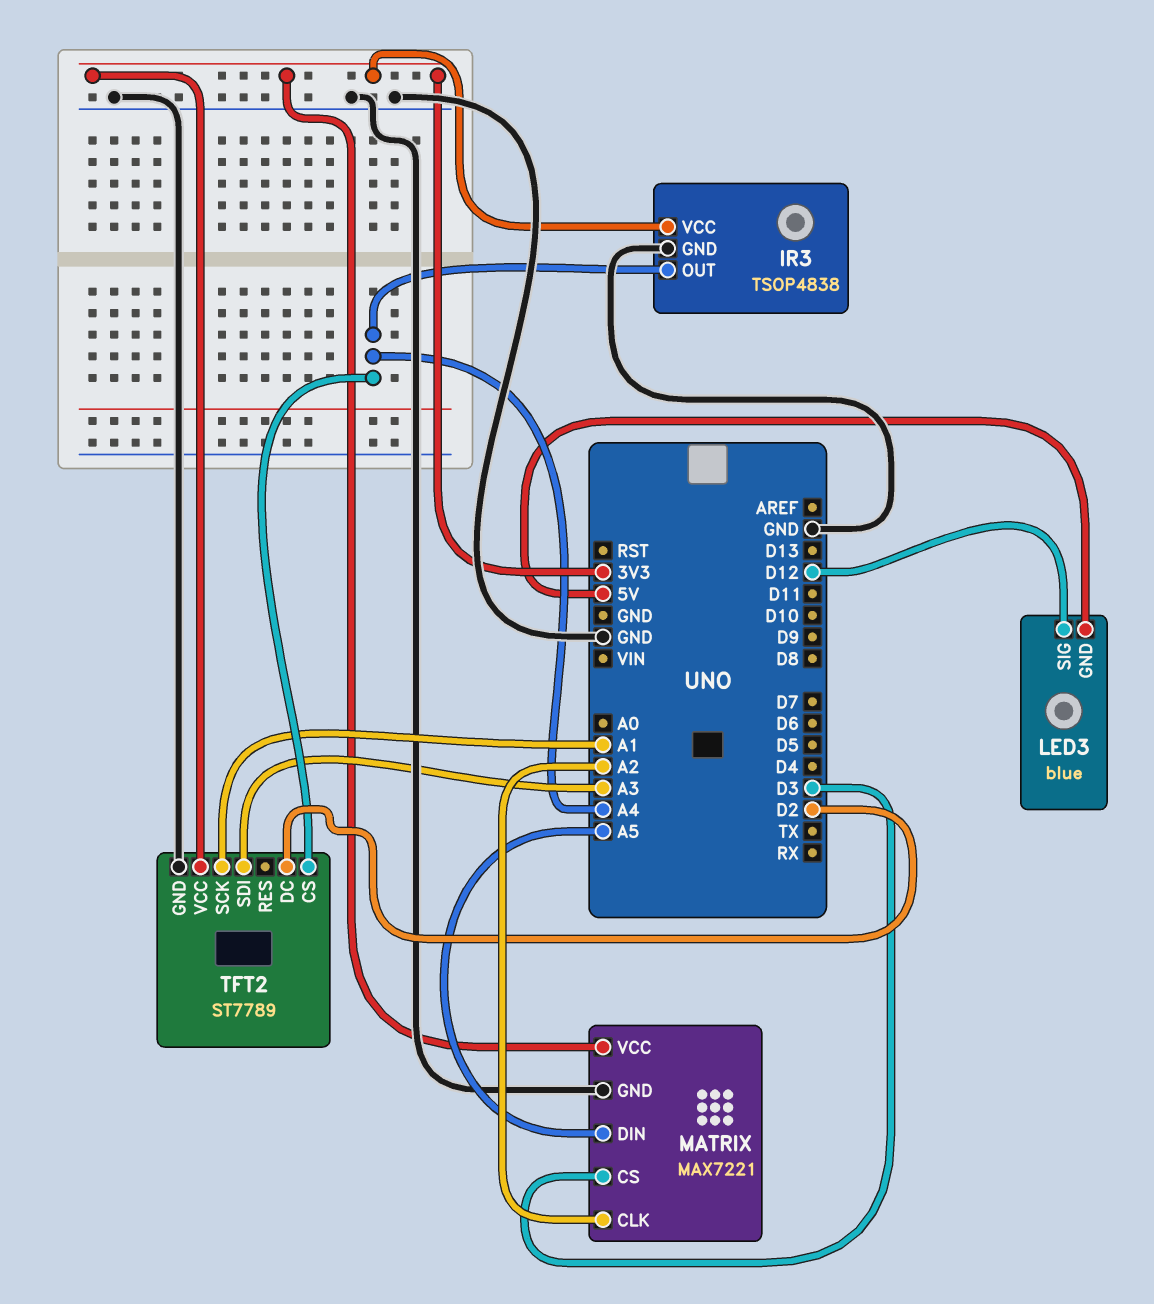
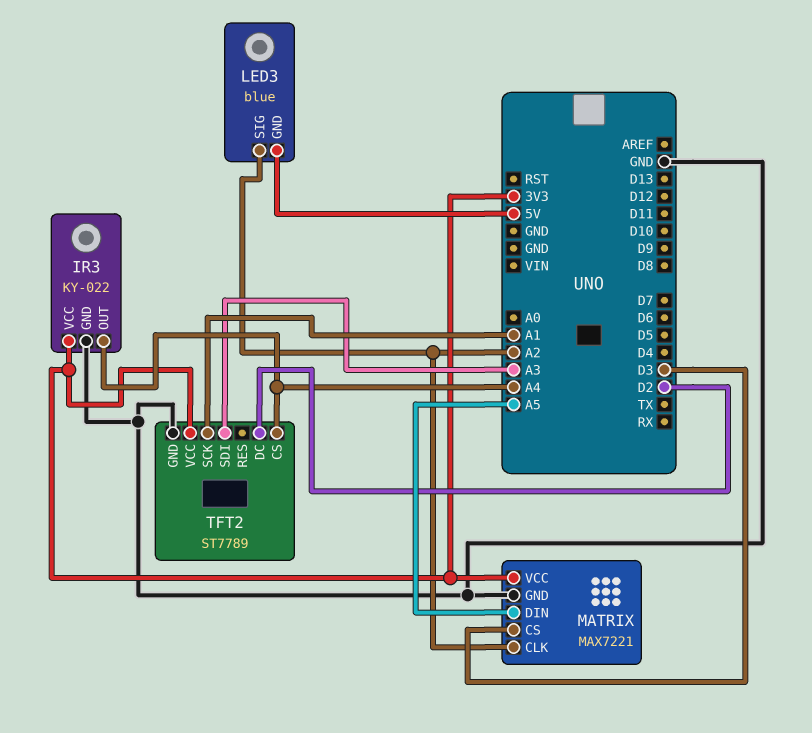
IR3: TSOP4838 -> KY-022
LED3 pin SIG: D12 -> A2

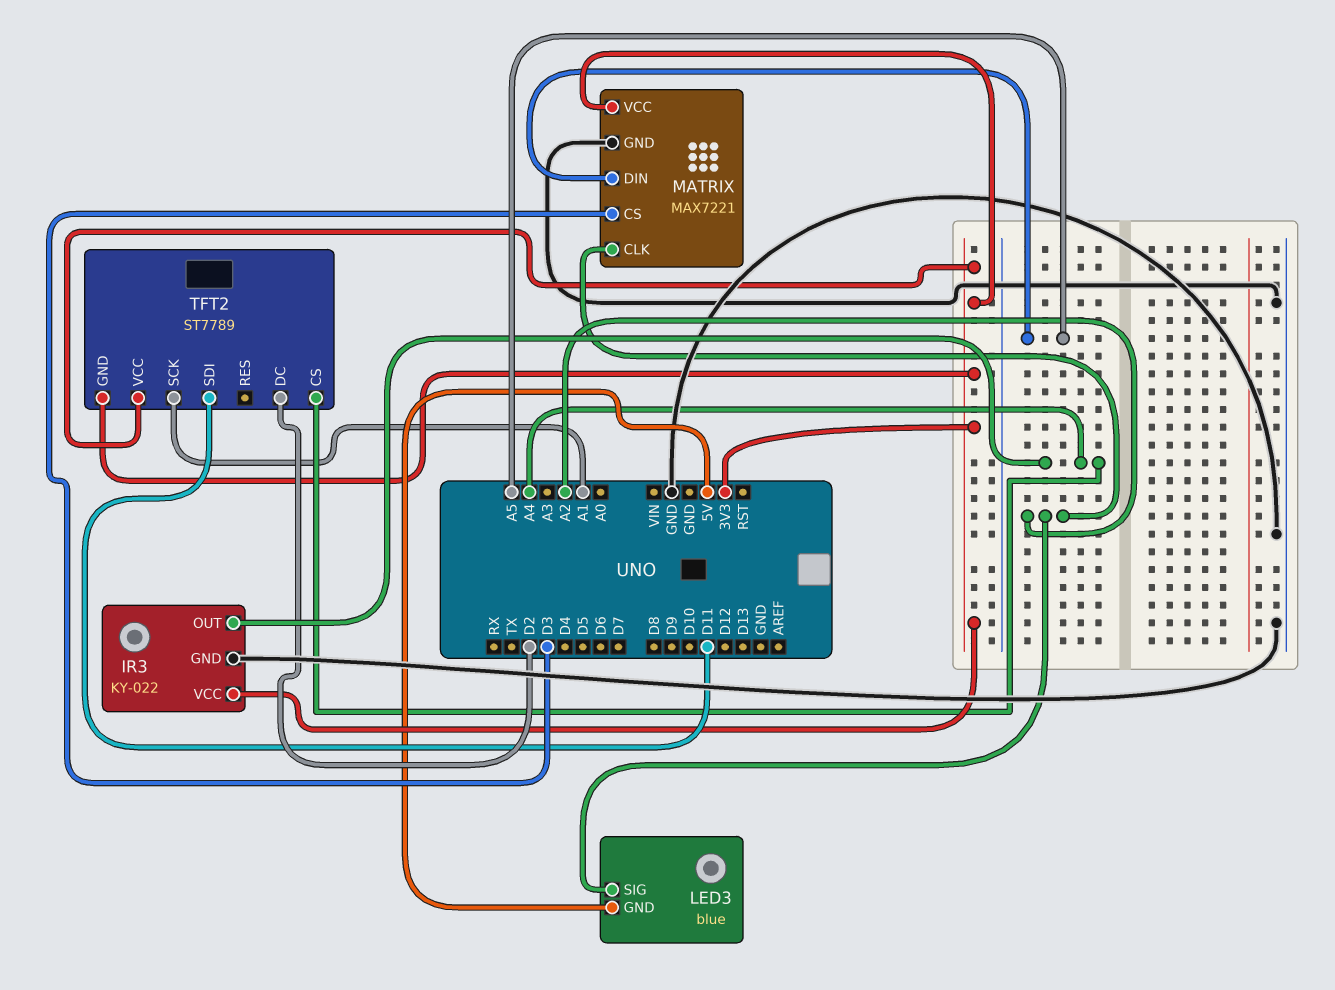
TFT2 pin GND: GND -> 3V3
TFT2 pin SDI: A3 -> D11

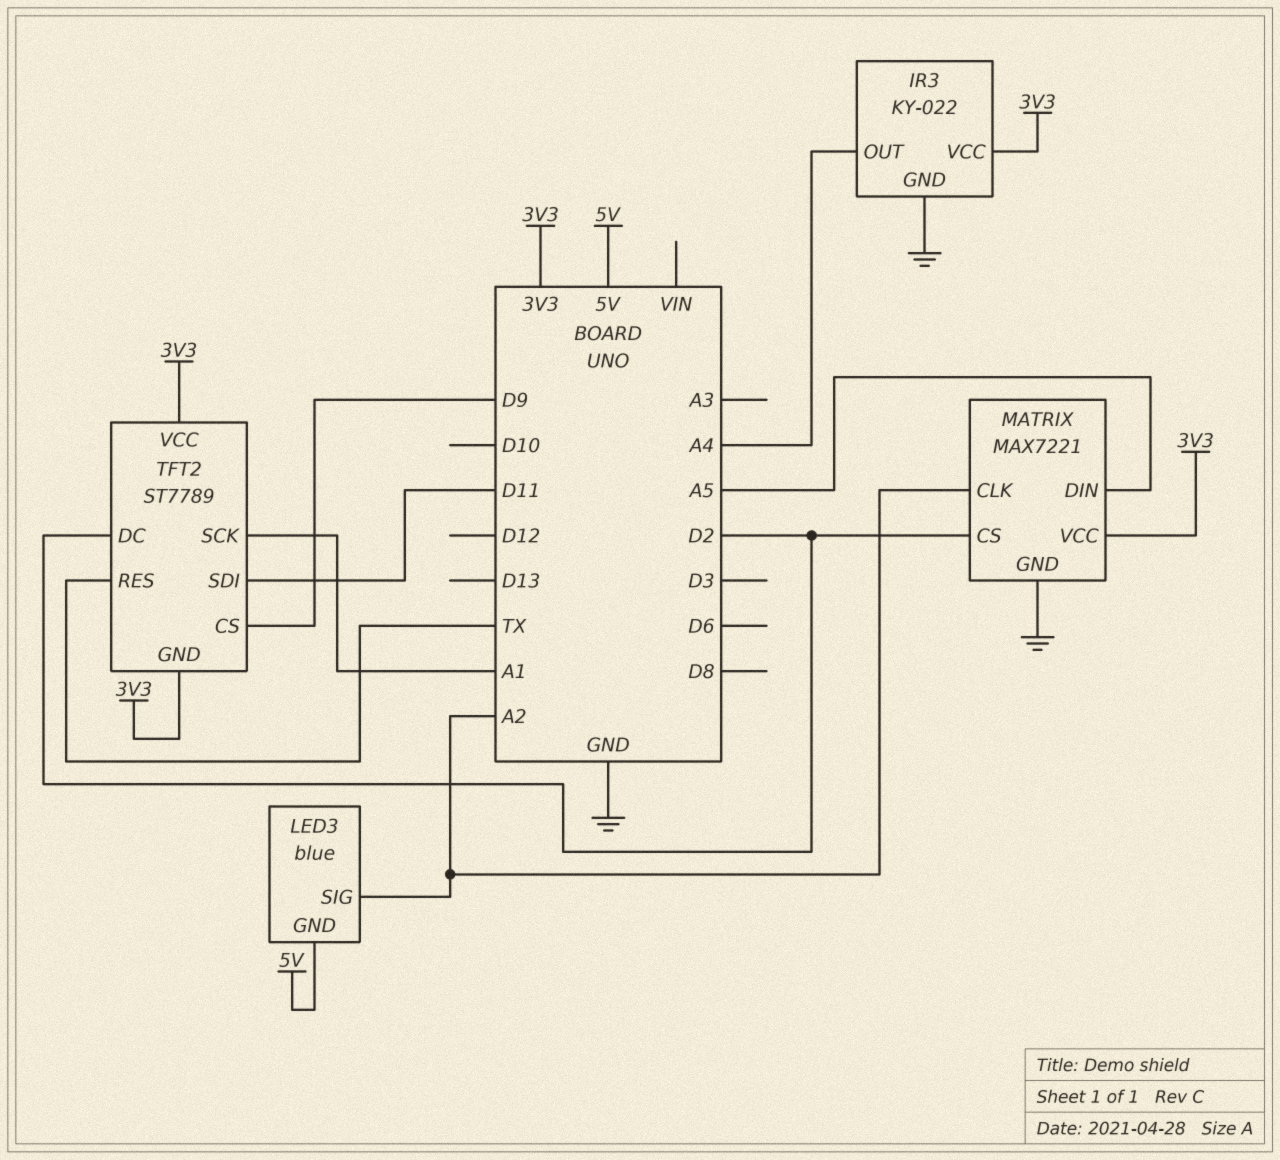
MATRIX pin CS: D3 -> D2
TFT2 pin CS: A4 -> D9
TFT2 pin RES: none -> TX

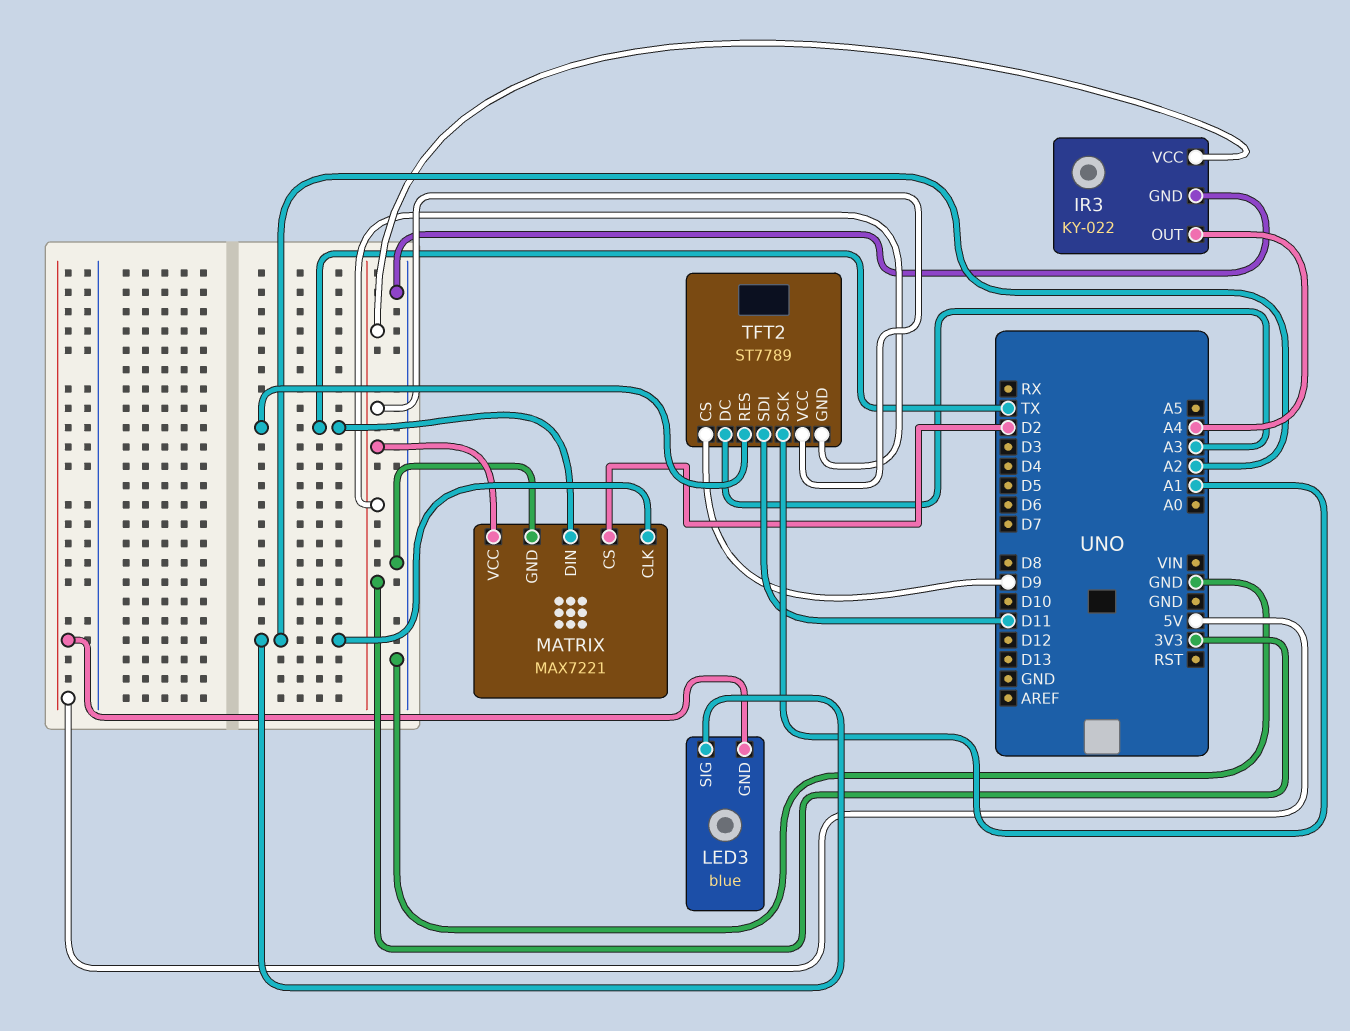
MATRIX pin DIN: A5 -> TX
TFT2 pin DC: D2 -> A3

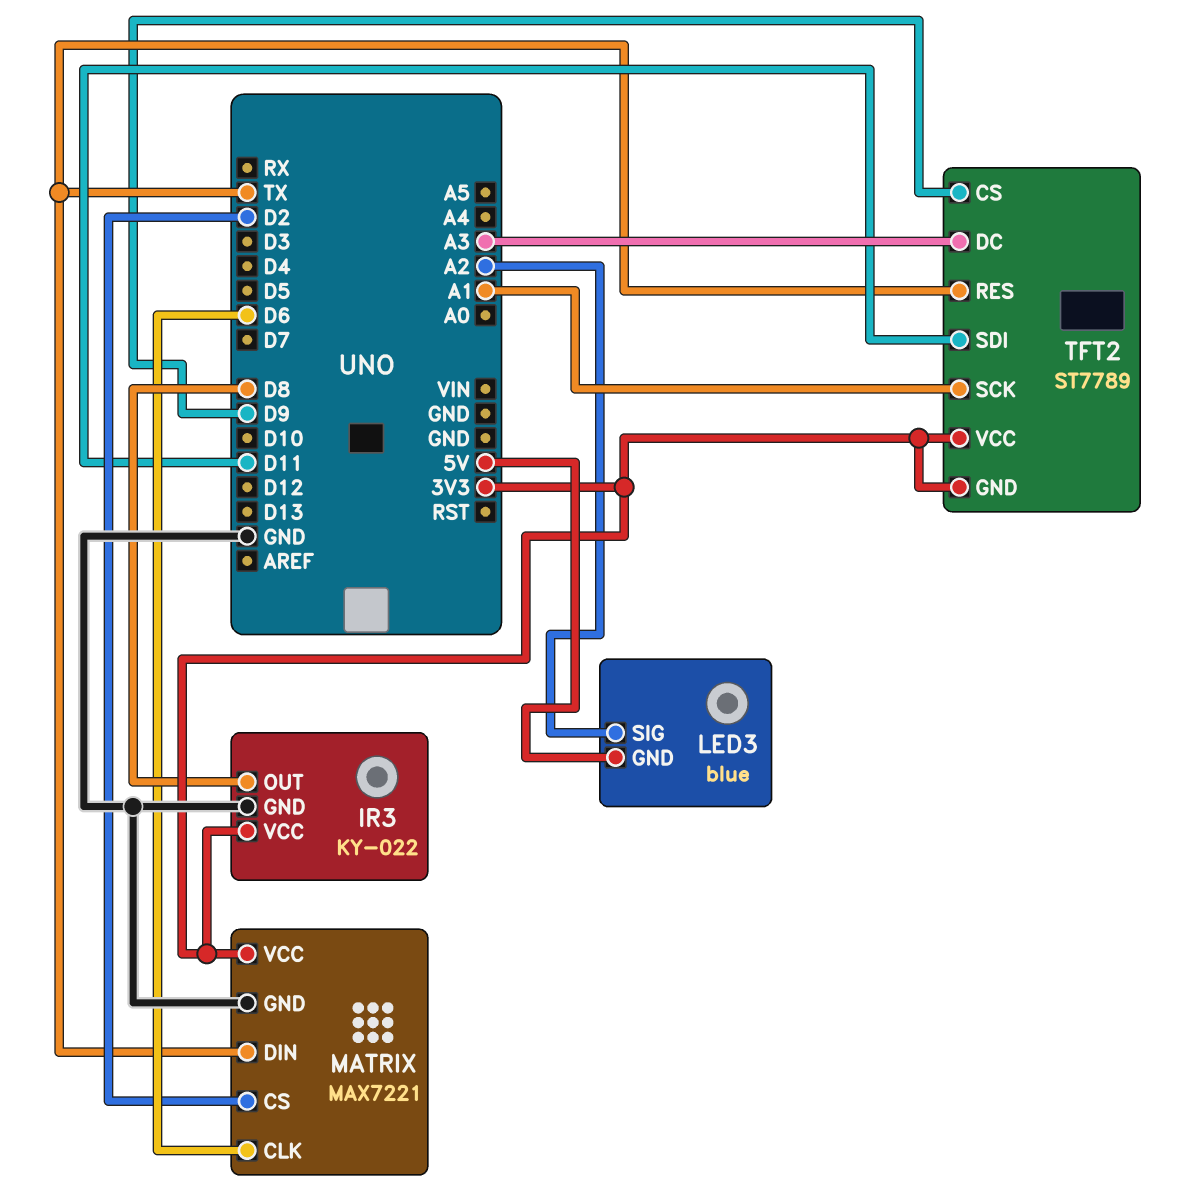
IR3 pin OUT: A4 -> D8
MATRIX pin CLK: A2 -> D6

